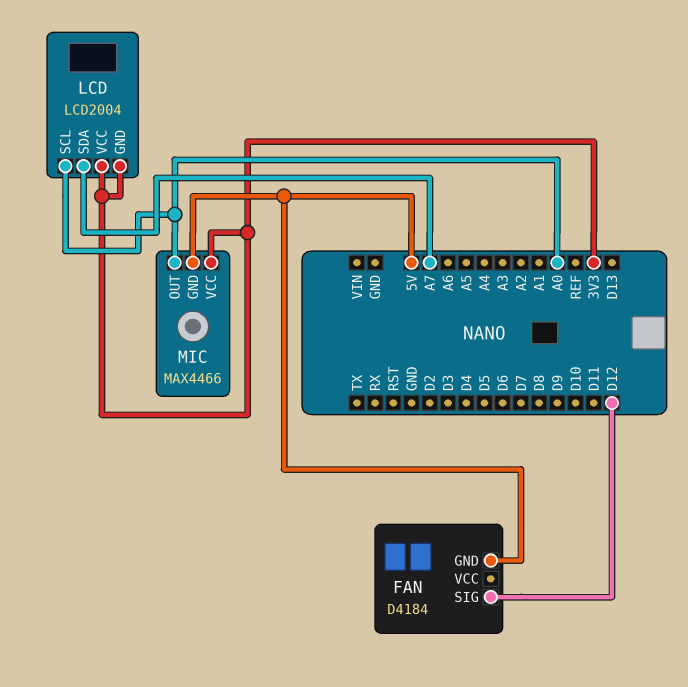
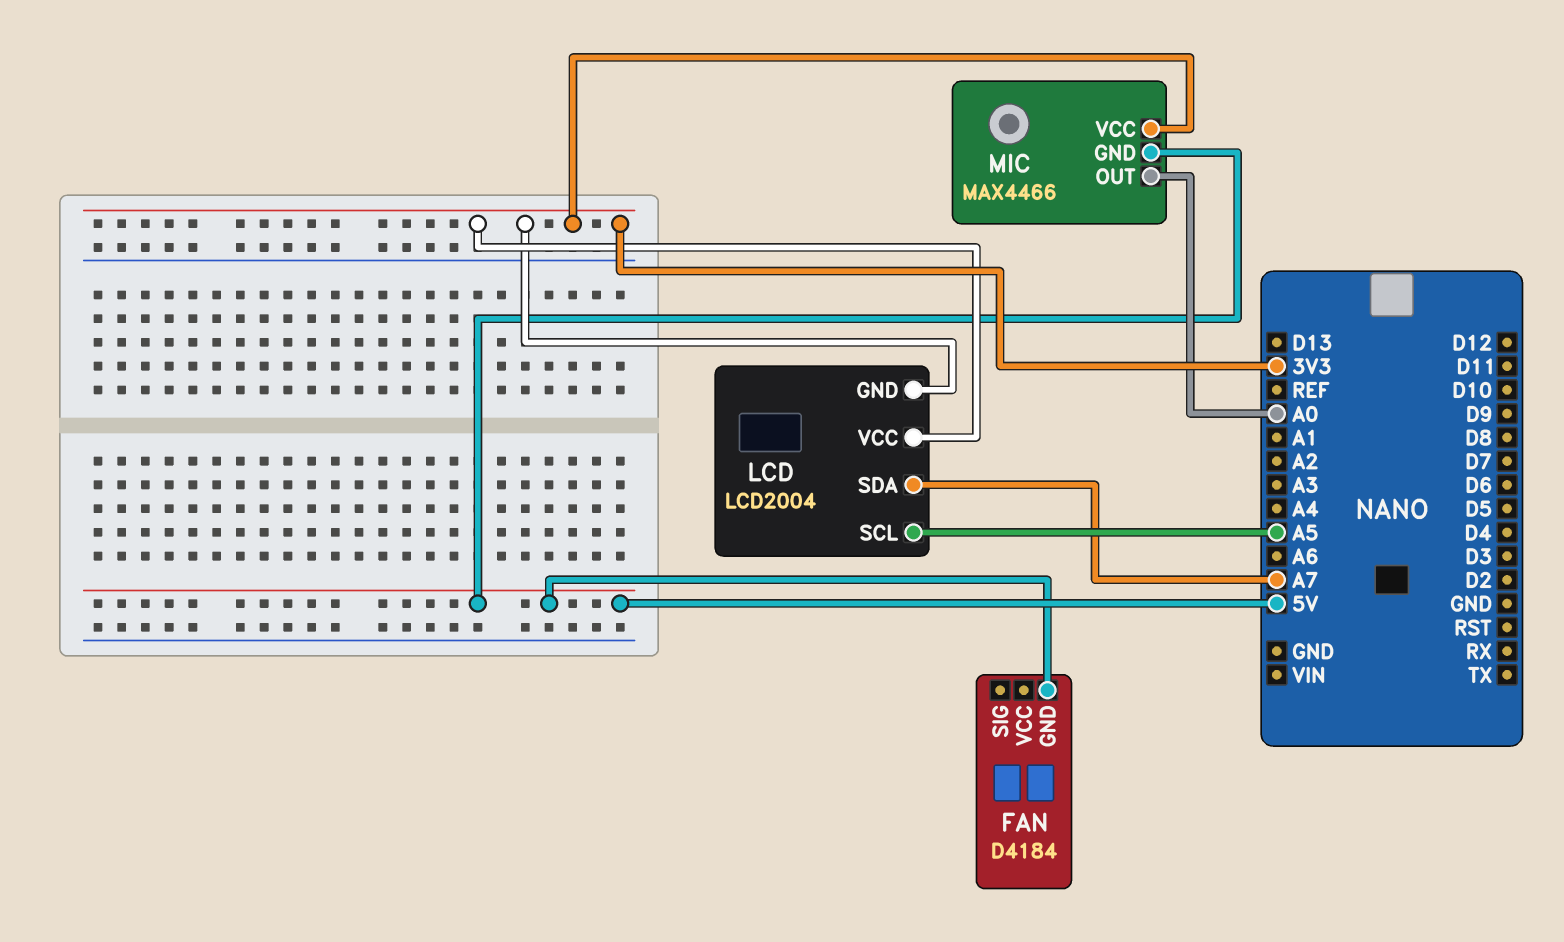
FAN pin SIG: D12 -> none
LCD pin SCL: A0 -> A5

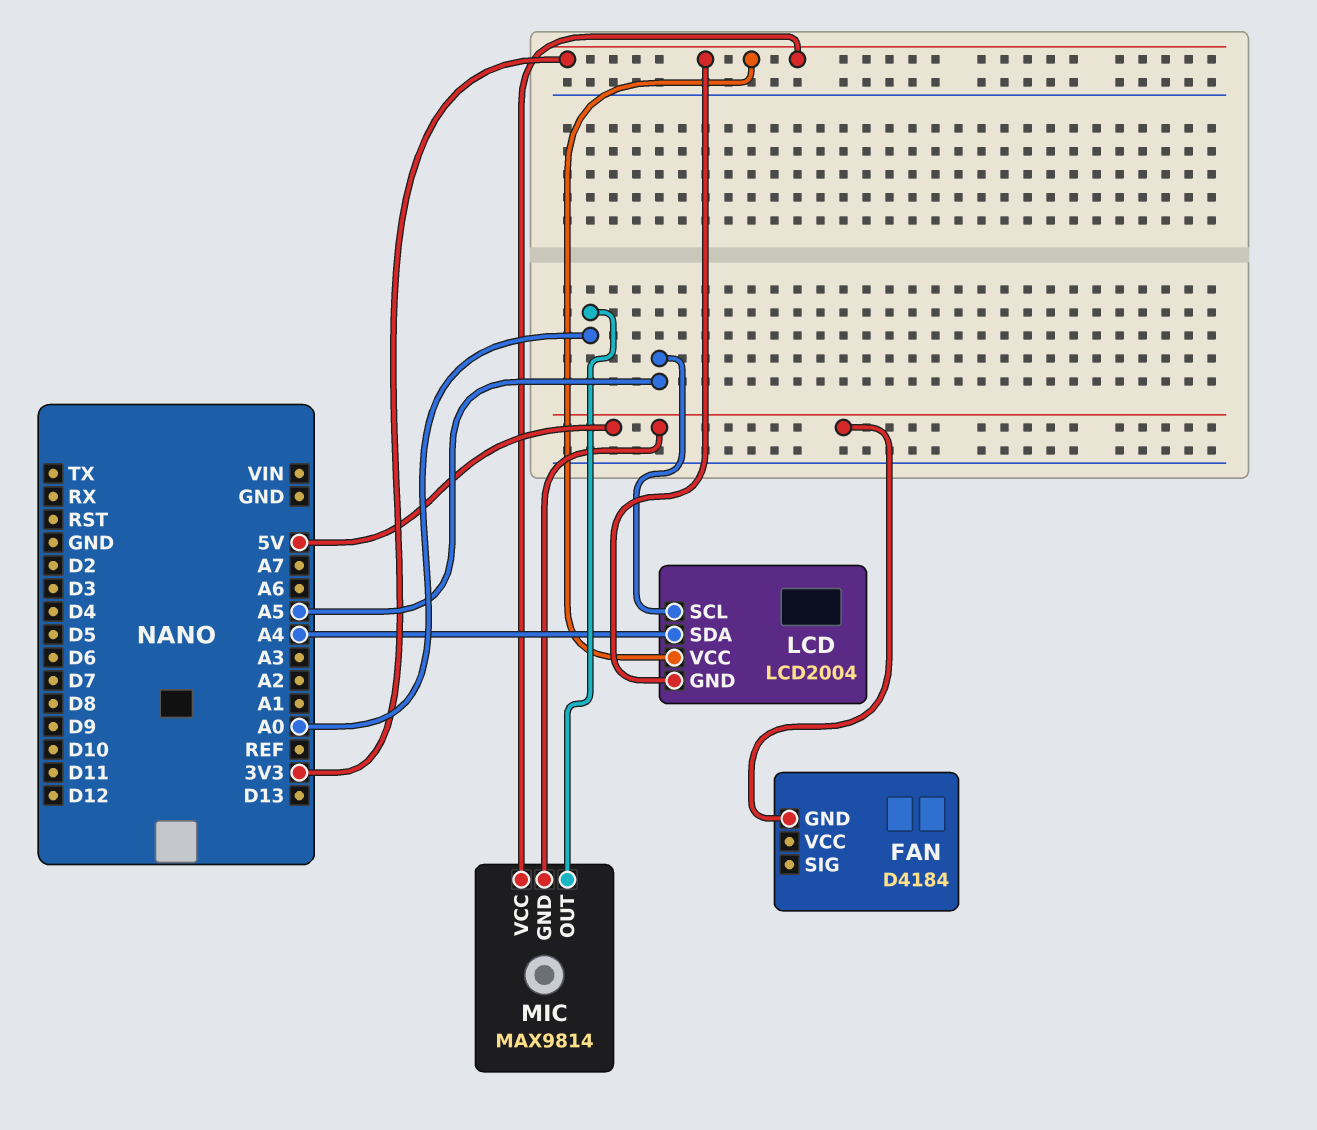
LCD pin SDA: A7 -> A4
MIC: MAX4466 -> MAX9814

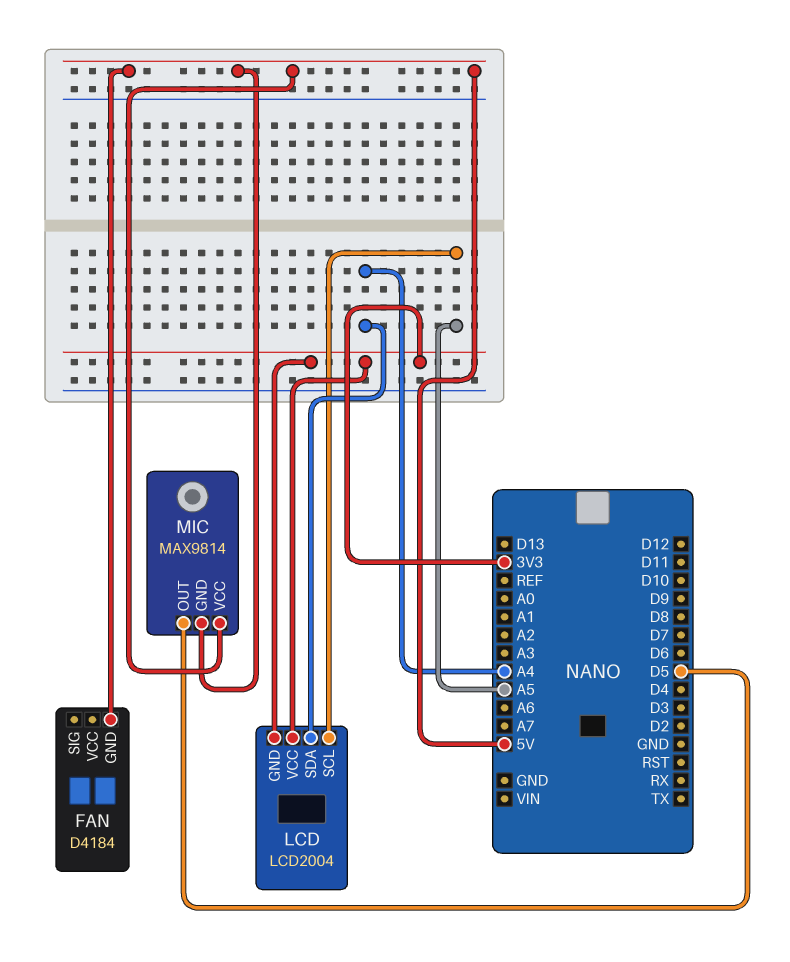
MIC pin OUT: A0 -> D5
MIC pin VCC: 3V3 -> 5V

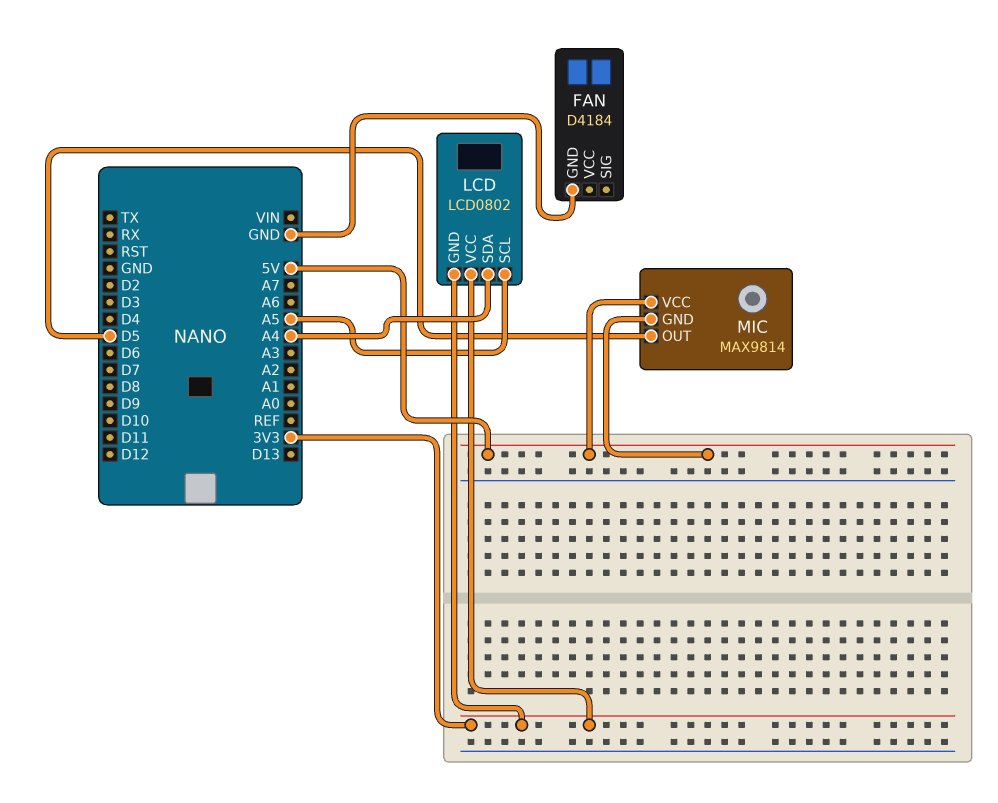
FAN pin GND: 5V -> GND
LCD: LCD2004 -> LCD0802

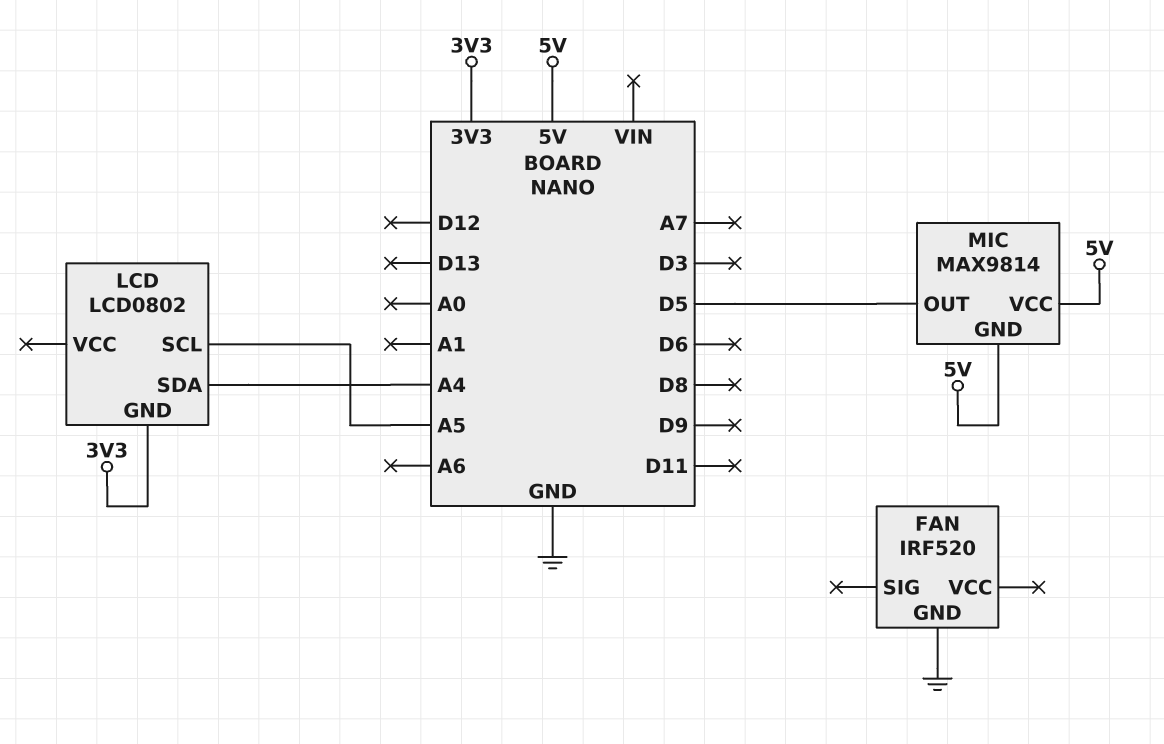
FAN: D4184 -> IRF520
LCD pin VCC: 3V3 -> none

